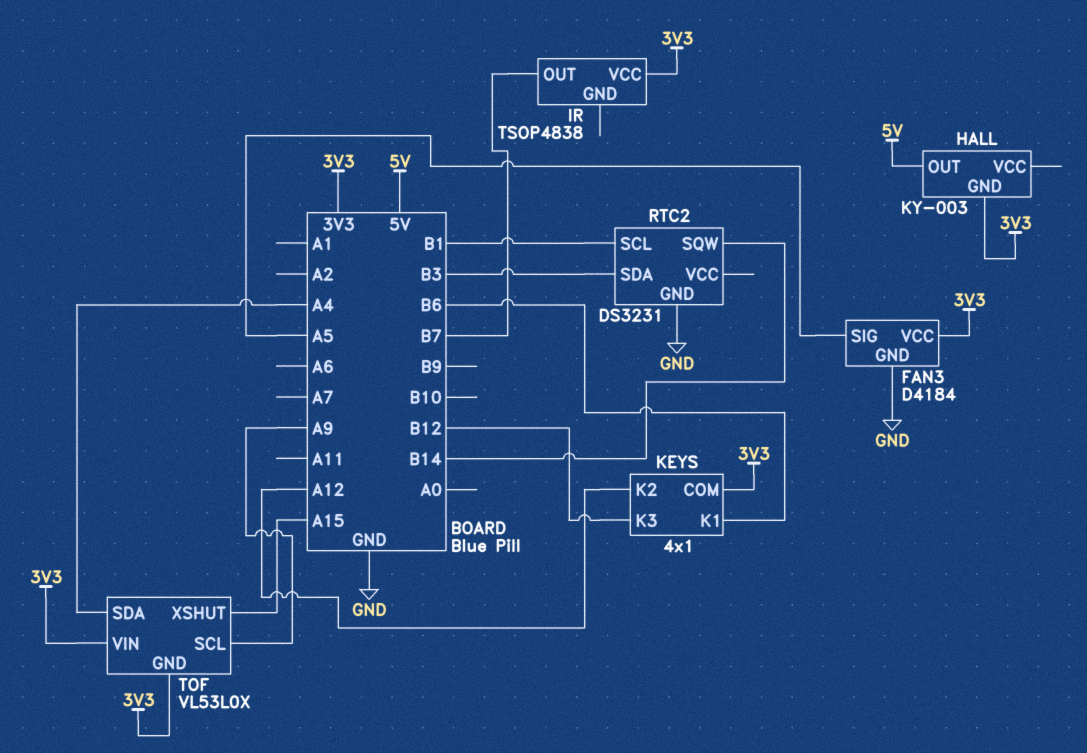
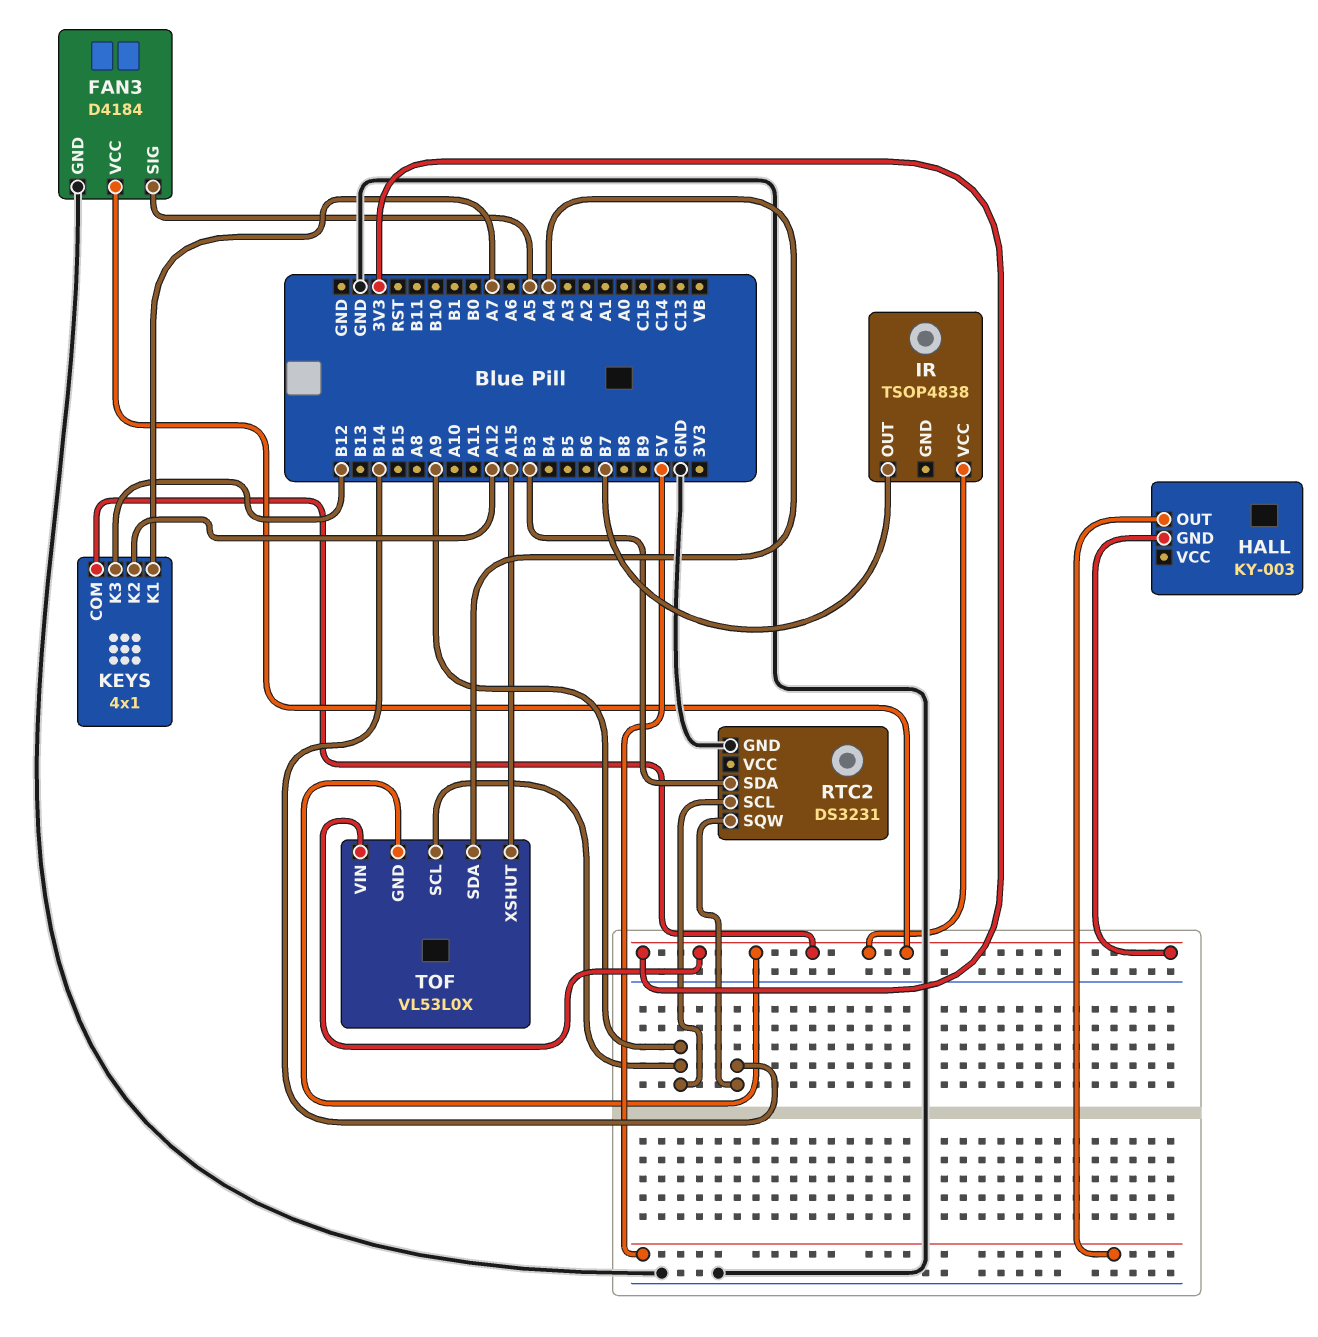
KEYS pin K1: B6 -> A7
RTC2 pin SCL: B1 -> A9

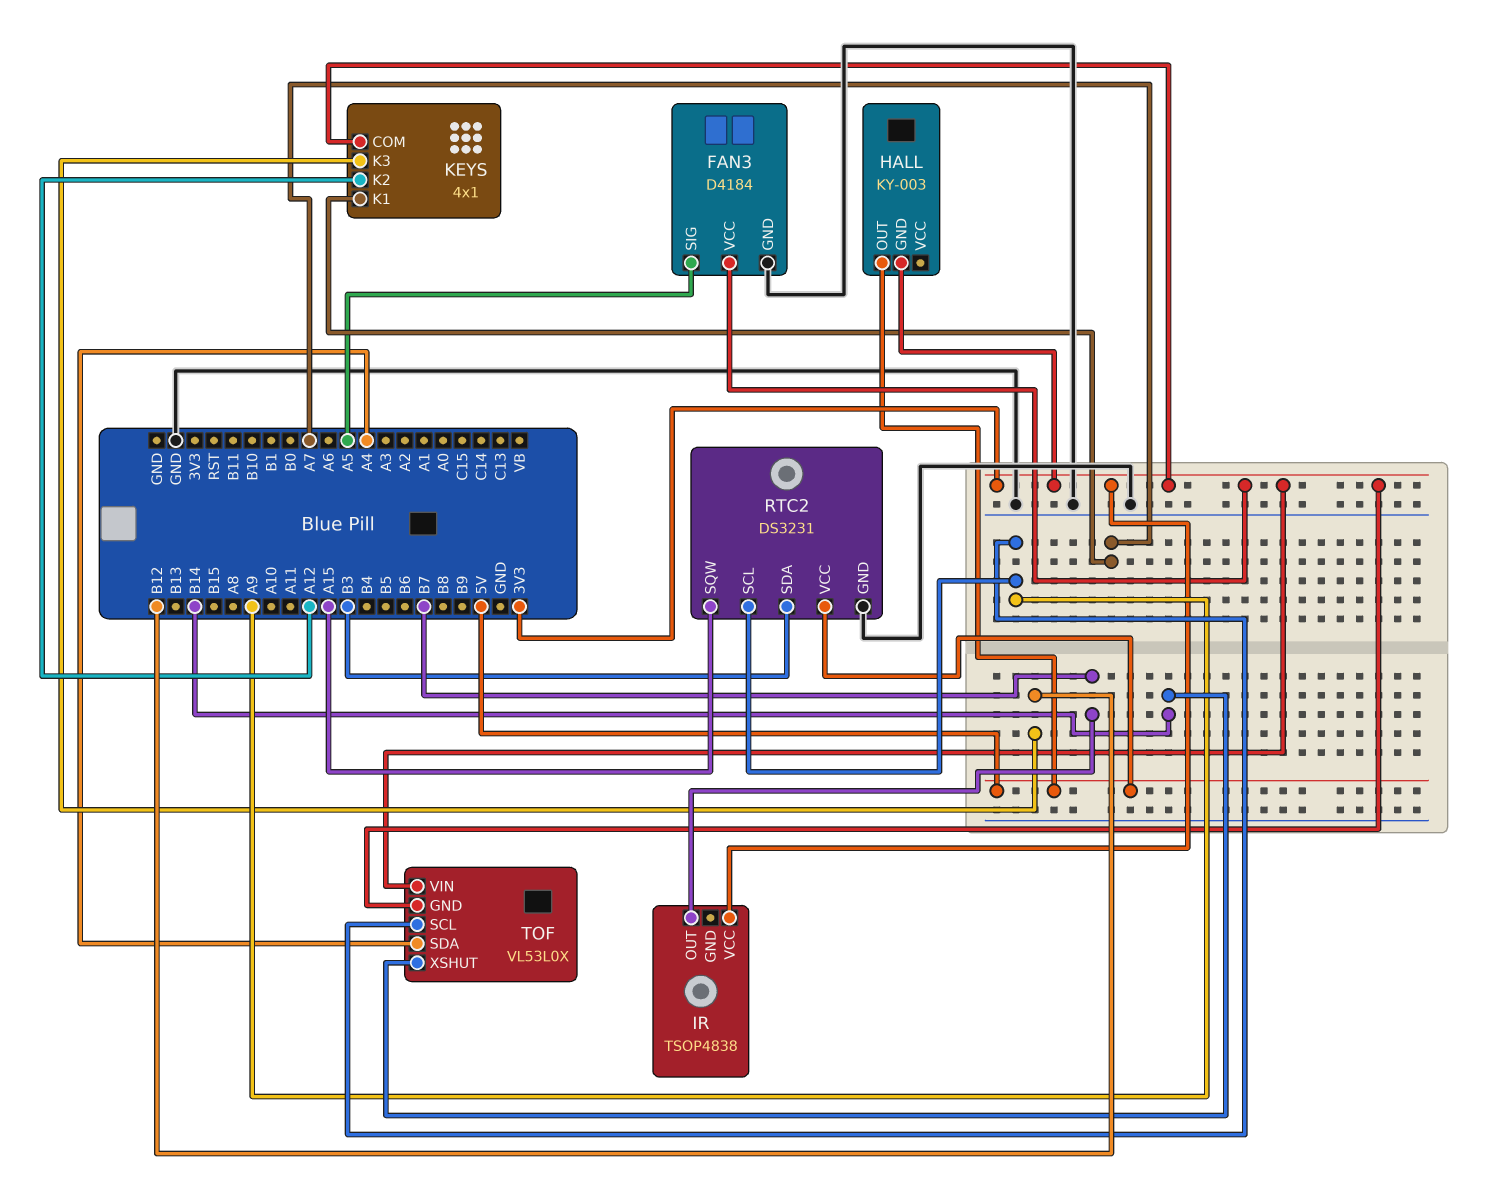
RTC2 pin SQW: B14 -> A15
RTC2 pin VCC: none -> 5V
TOF pin XSHUT: A15 -> B14

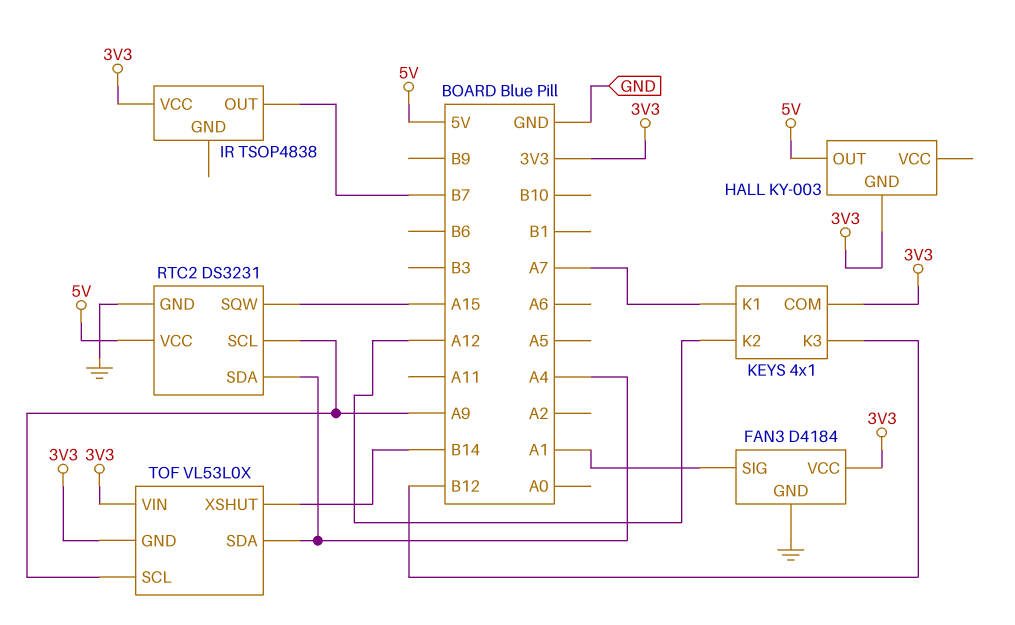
FAN3 pin SIG: A5 -> A1
RTC2 pin SDA: B3 -> A4

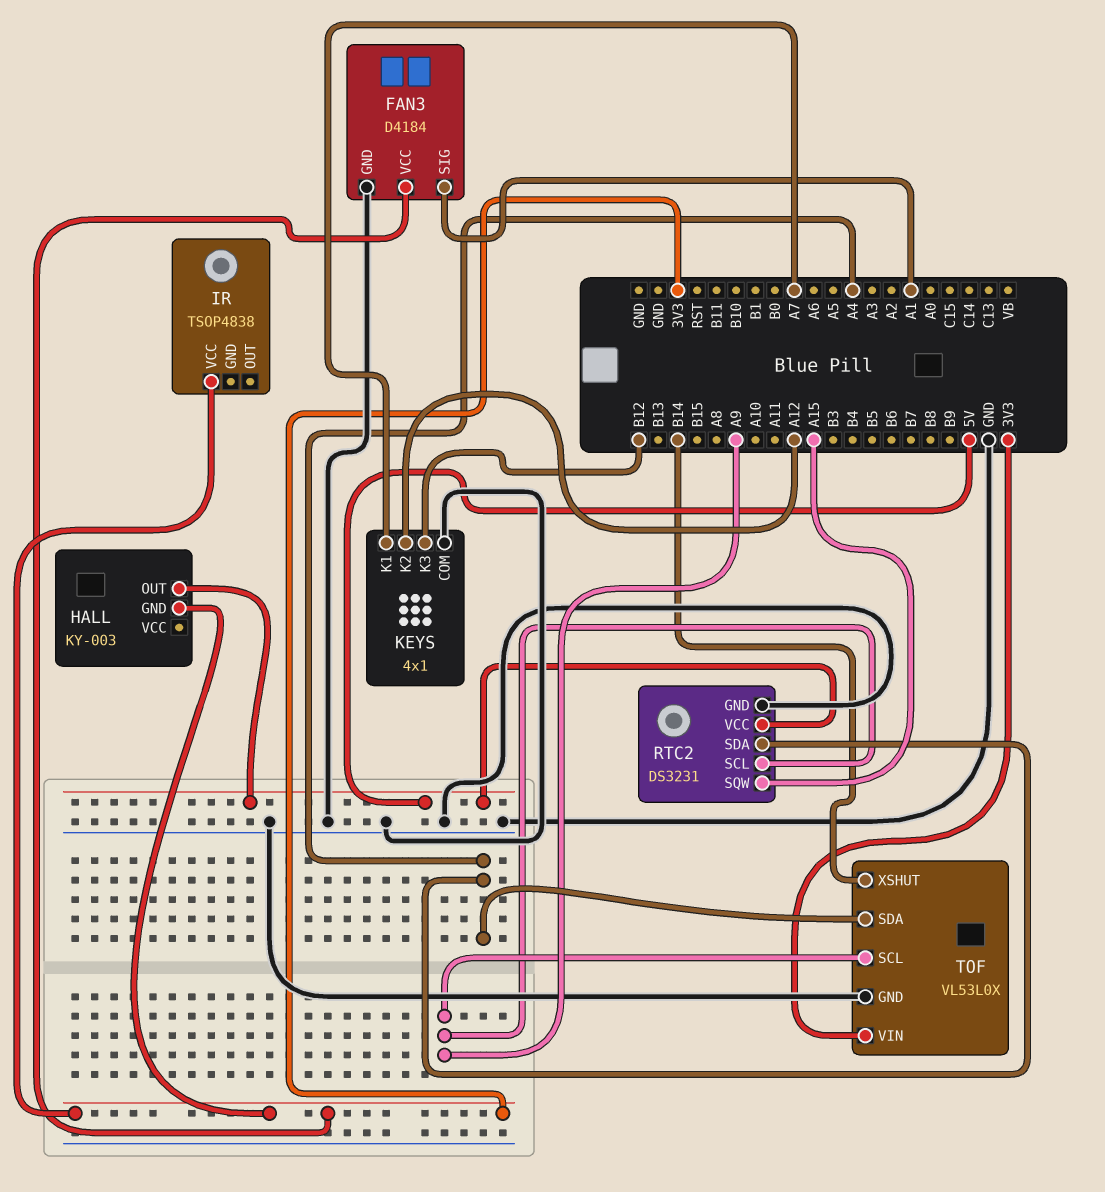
IR pin OUT: B7 -> none
KEYS pin COM: 3V3 -> GND
TOF pin GND: 3V3 -> GND

